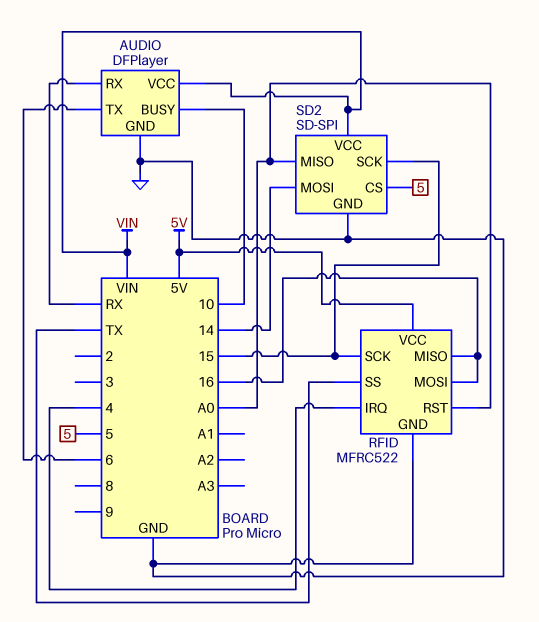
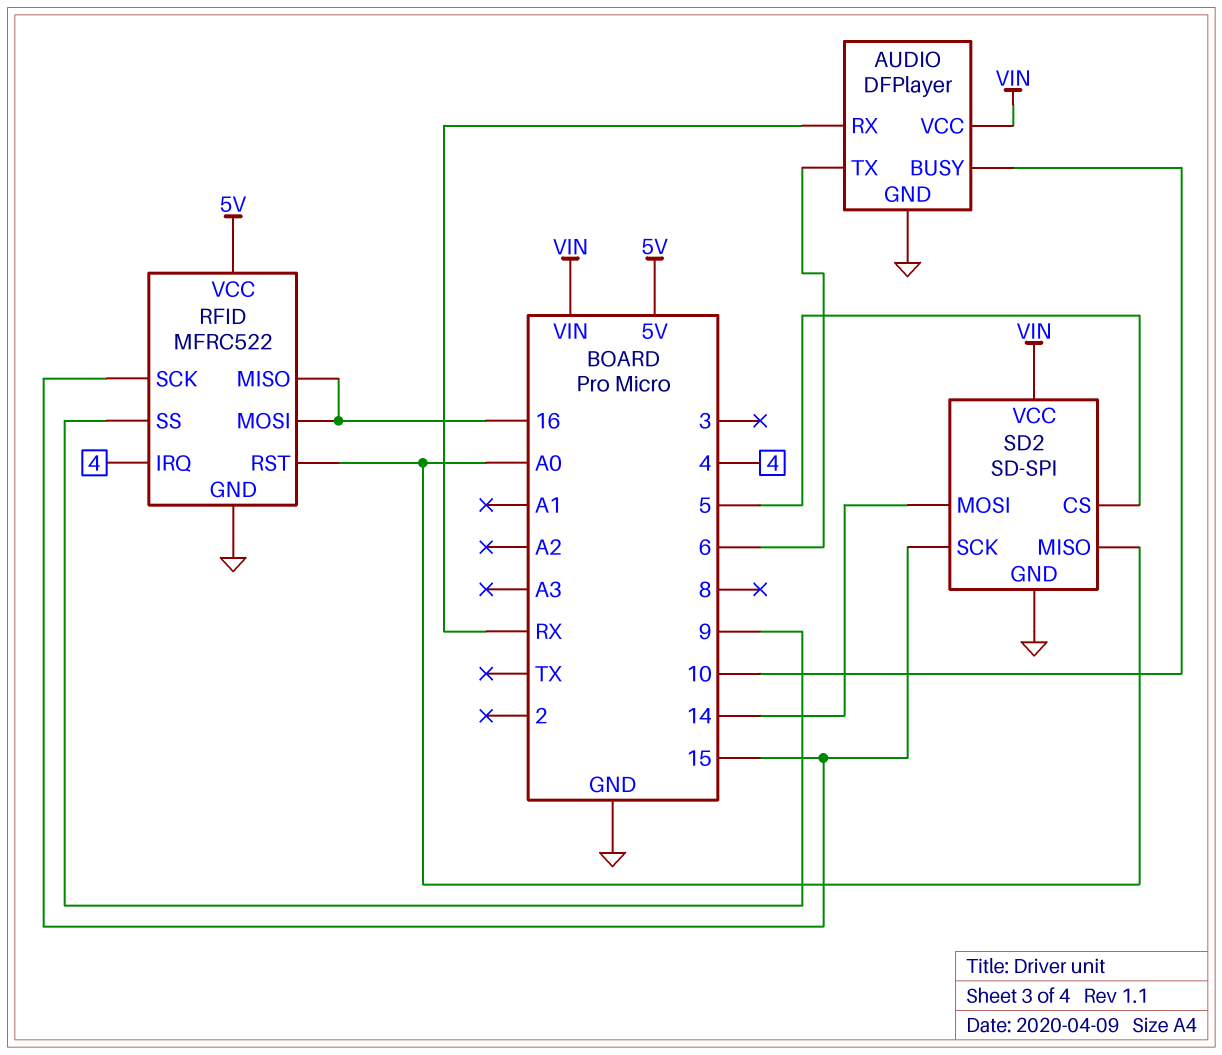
RFID pin SS: TX -> 9

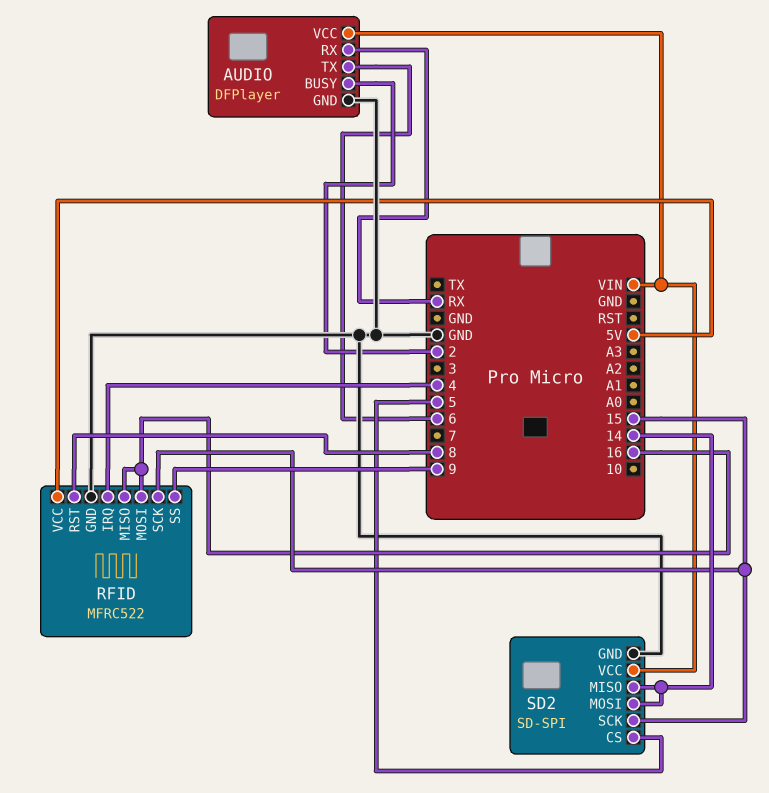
AUDIO pin BUSY: 10 -> 2
RFID pin RST: A0 -> 8
SD2 pin MISO: A0 -> 14

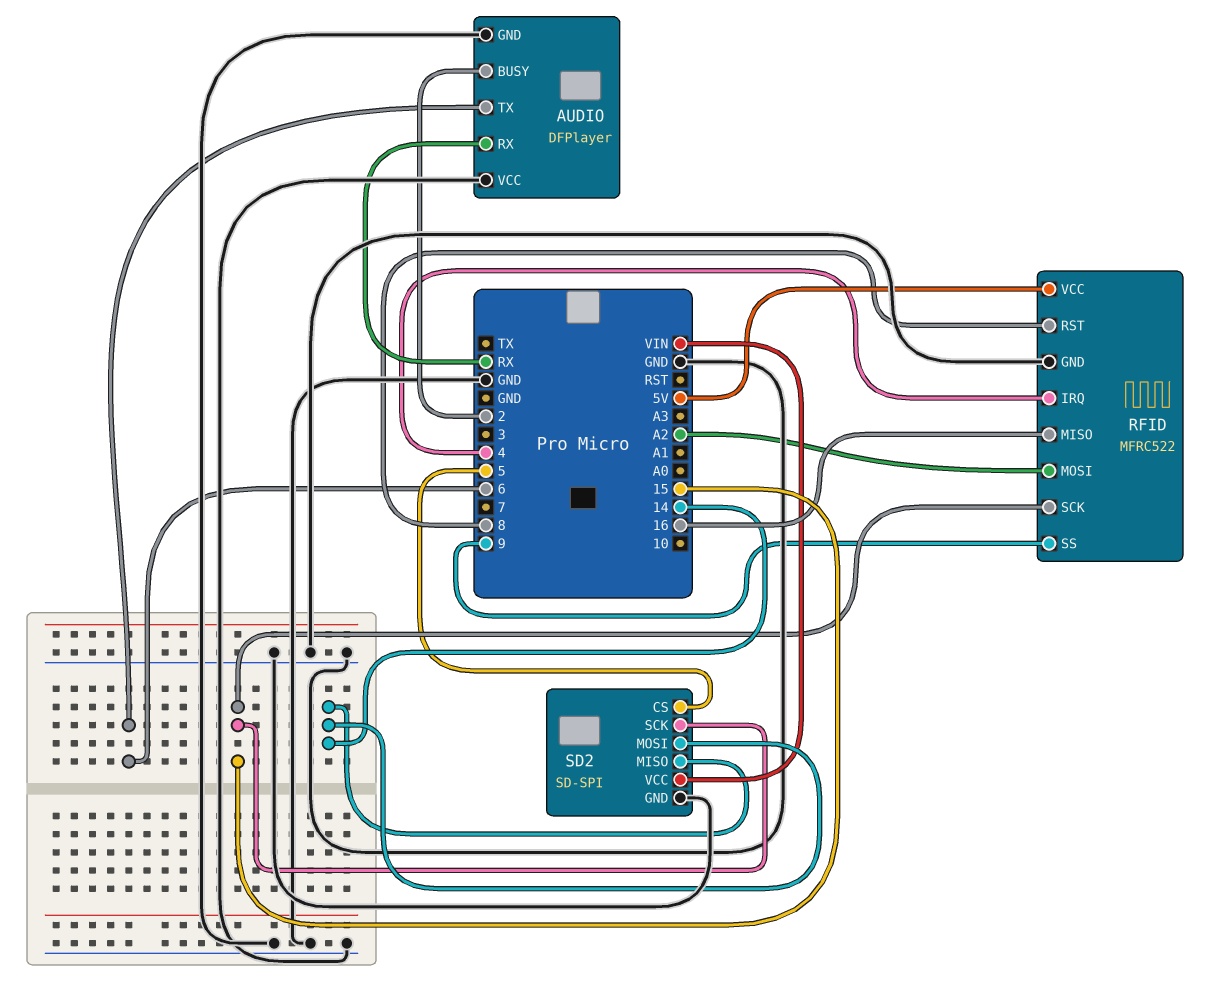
AUDIO pin VCC: VIN -> GND
RFID pin MOSI: 16 -> A2

